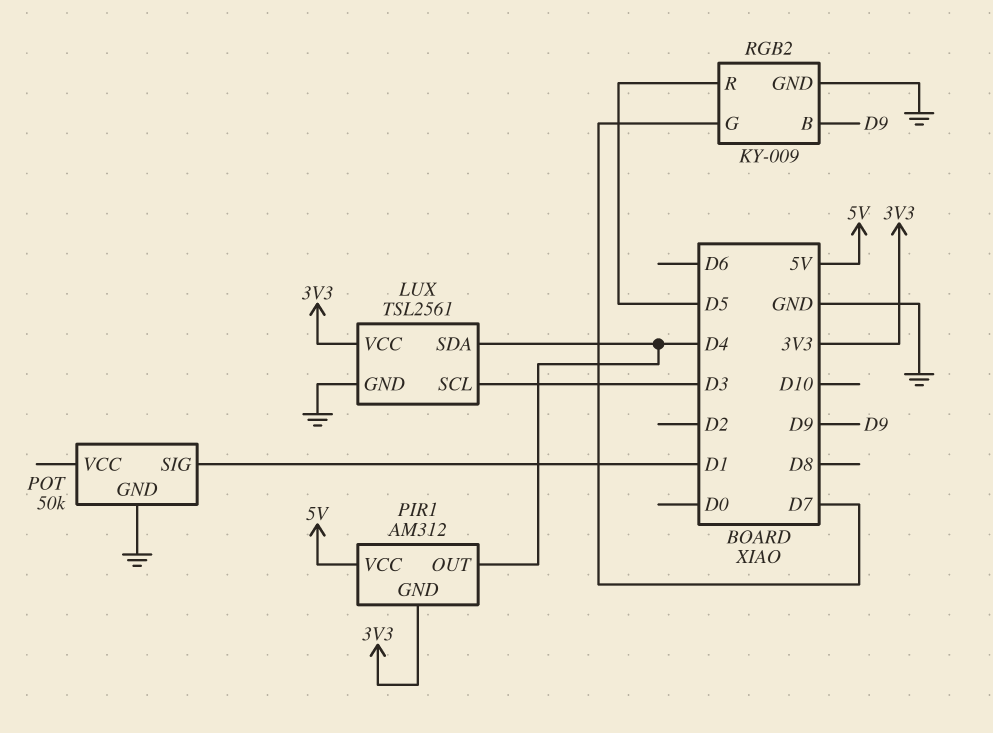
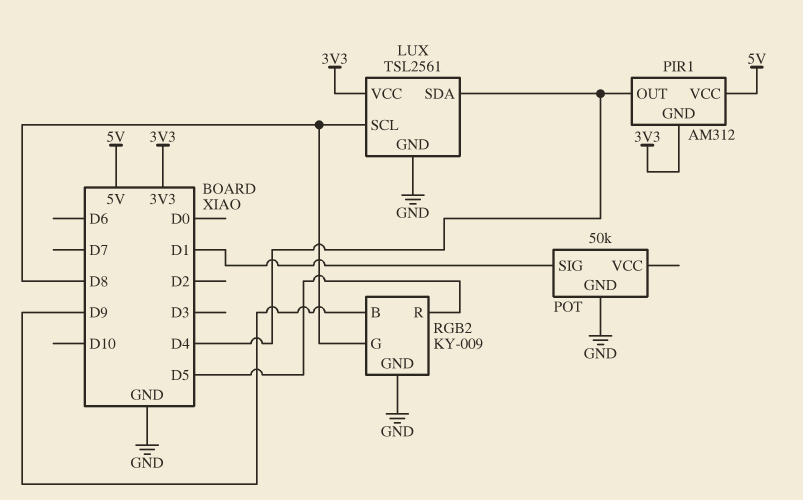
LUX pin SCL: D3 -> D8
RGB2 pin G: D7 -> D8

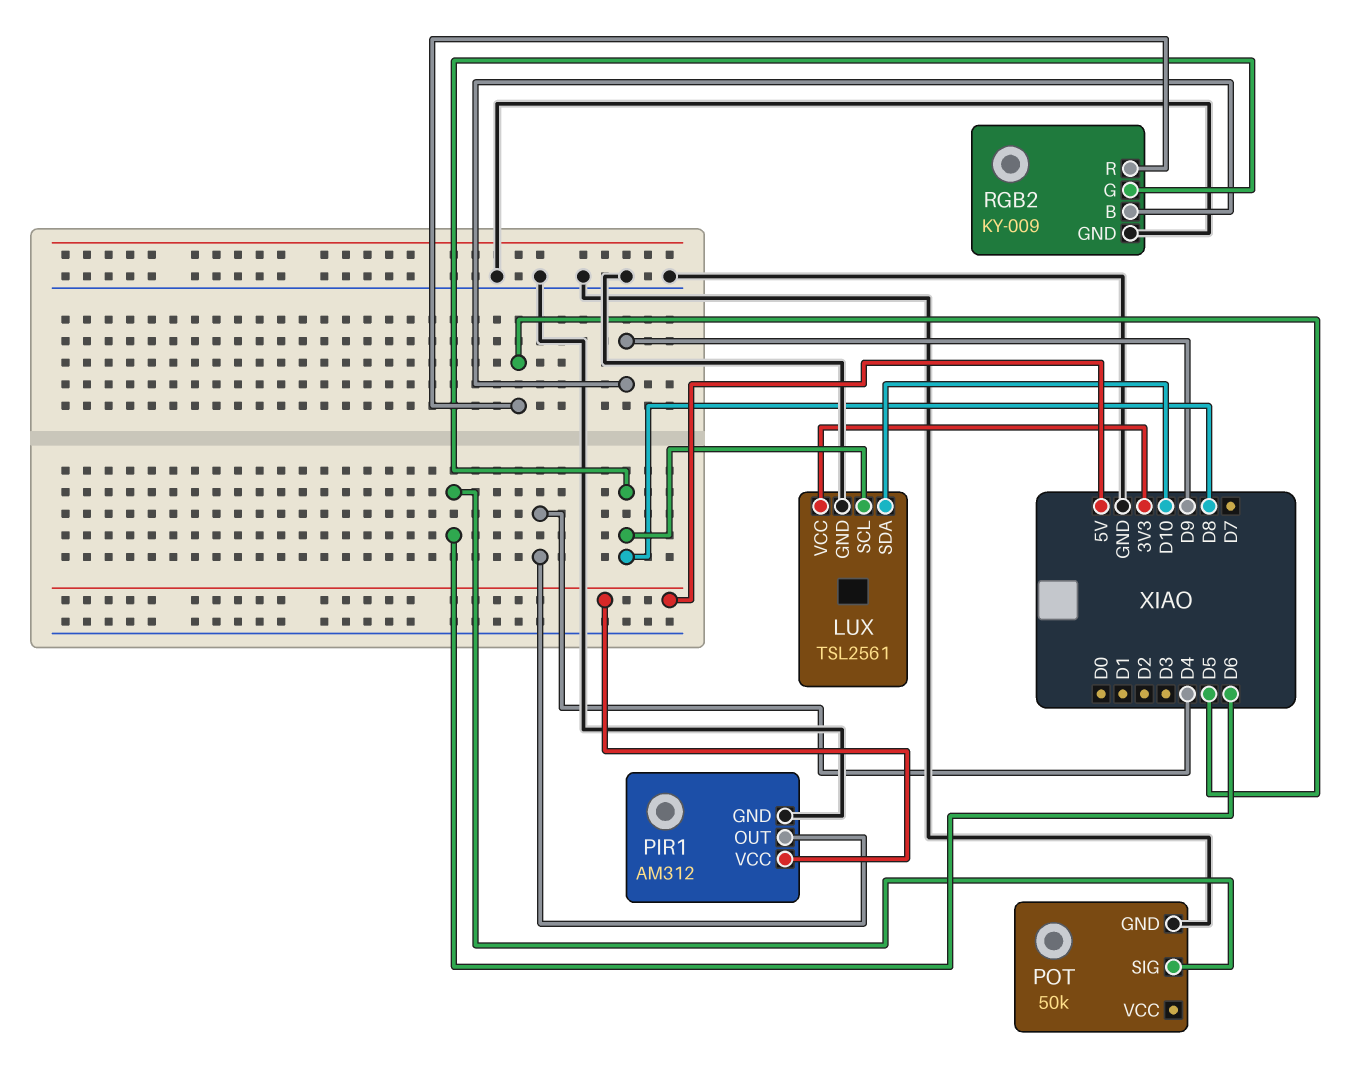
LUX pin SDA: D4 -> D10
PIR1 pin GND: 3V3 -> GND
POT pin SIG: D1 -> D6

